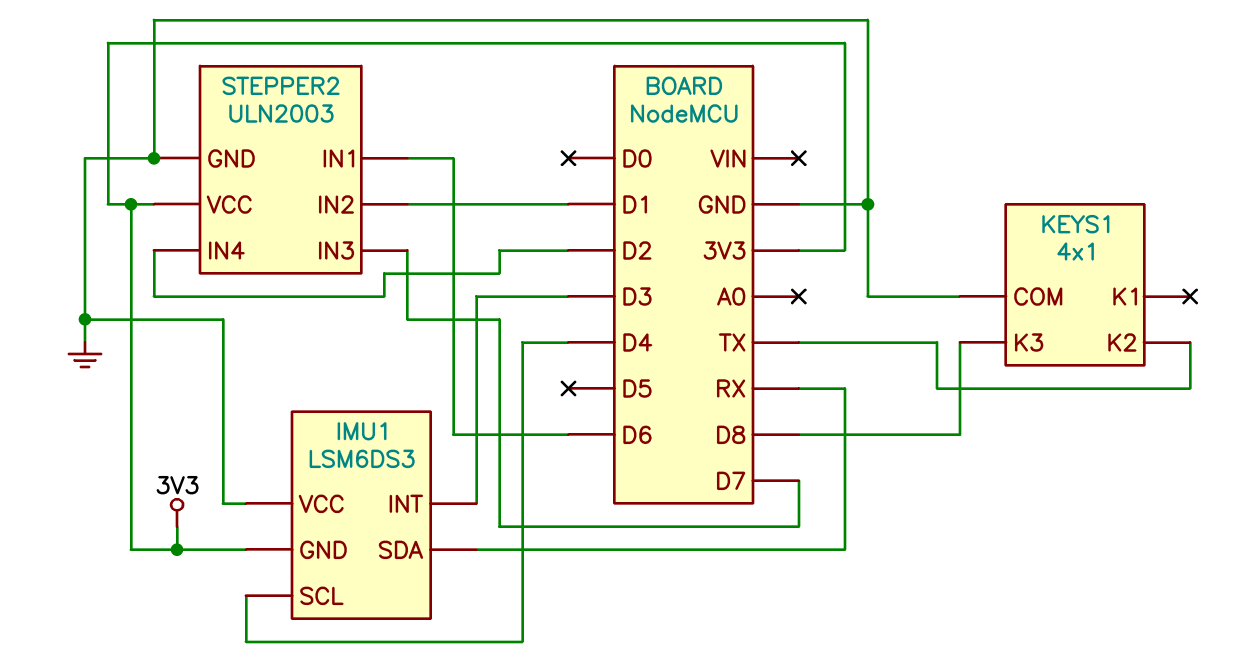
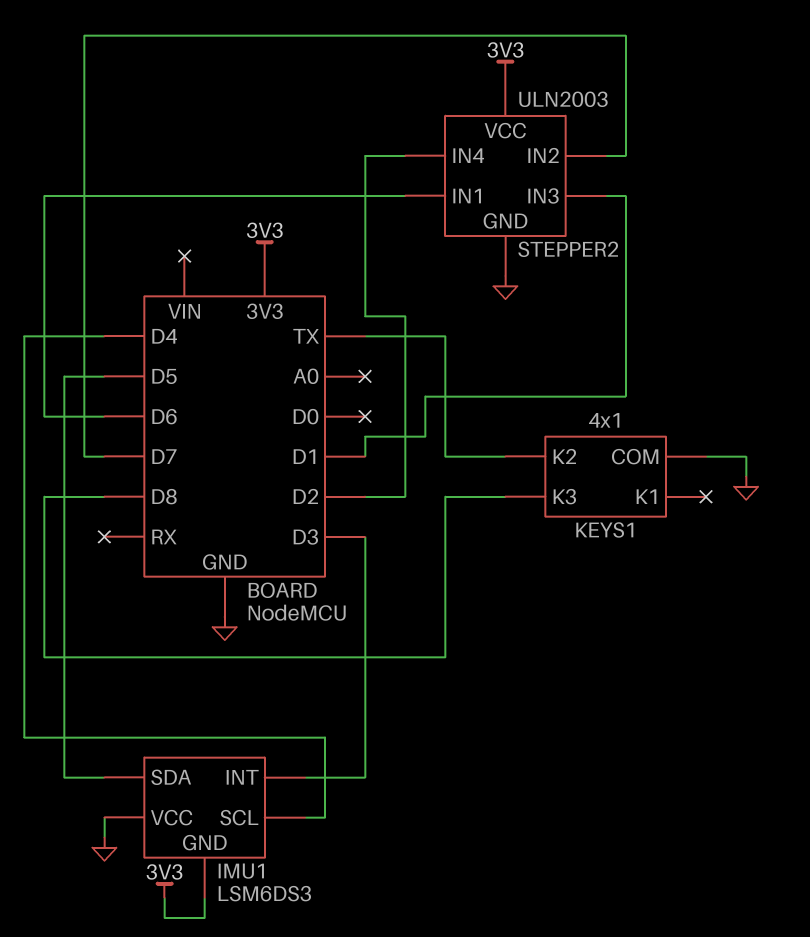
IMU1 pin SDA: RX -> D5
STEPPER2 pin IN2: D1 -> D7
STEPPER2 pin IN3: D7 -> D1

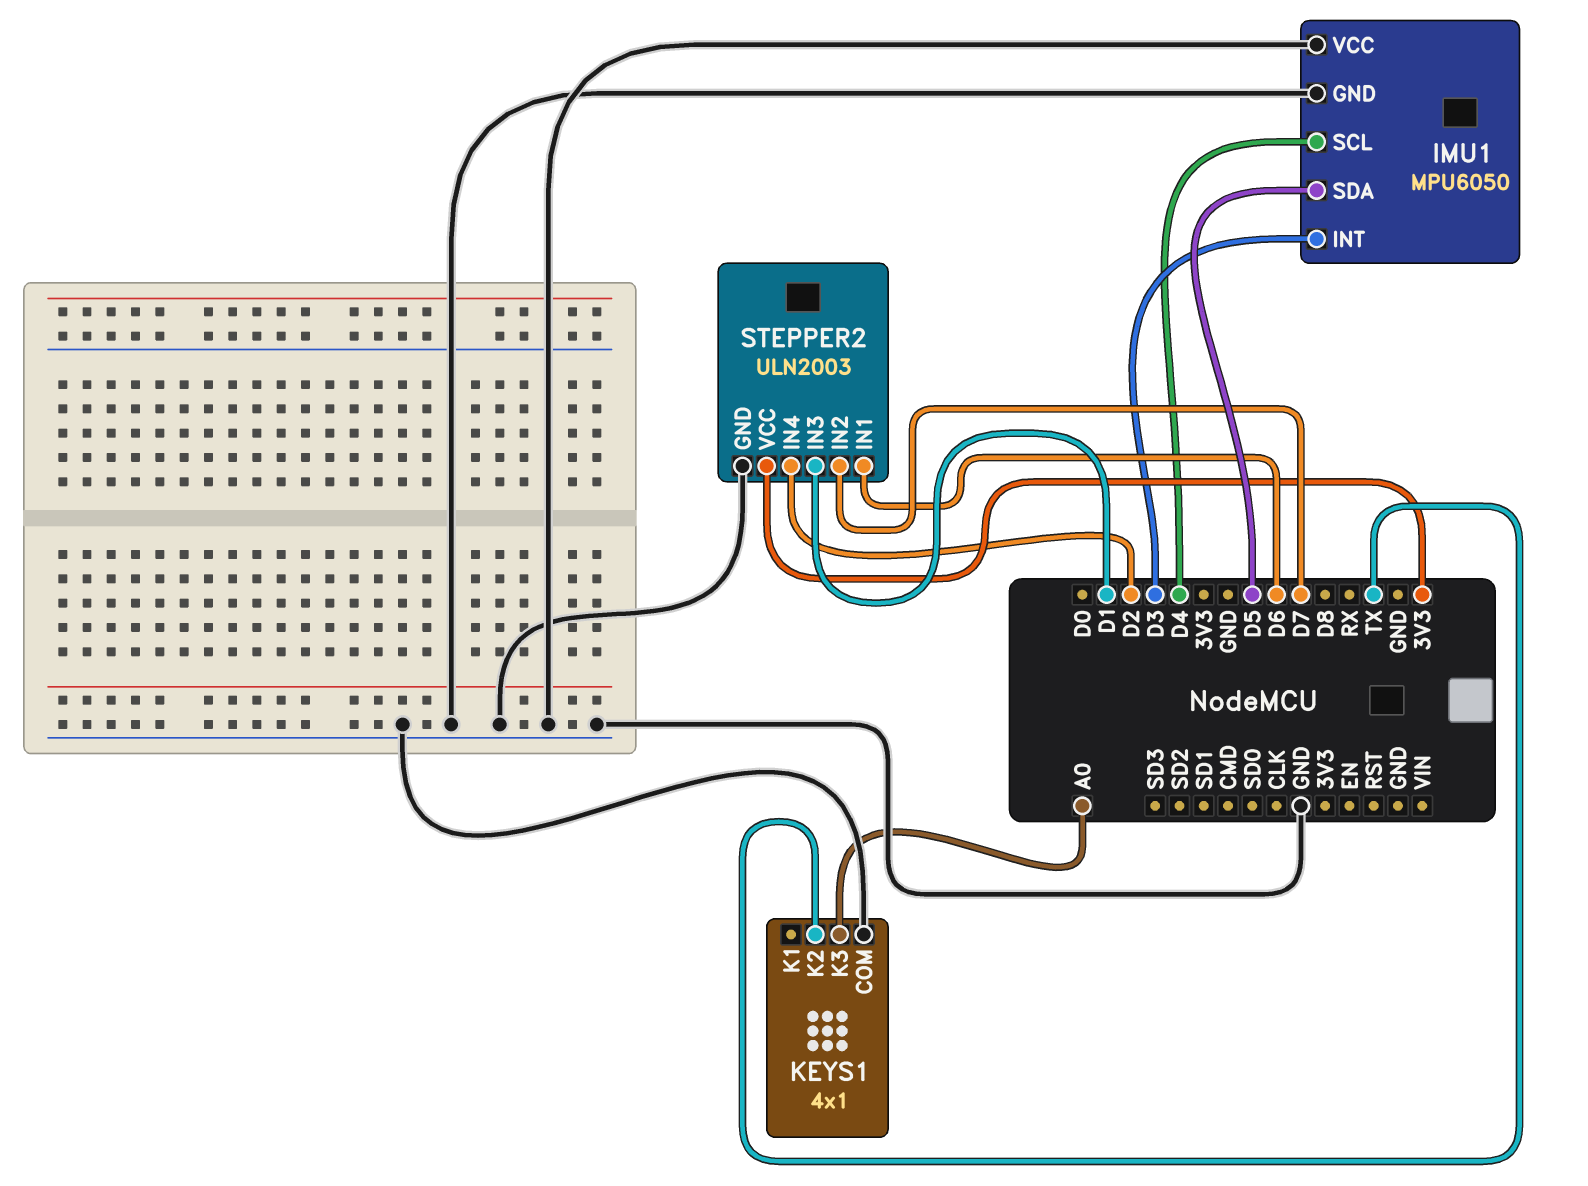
IMU1: LSM6DS3 -> MPU6050
IMU1 pin GND: 3V3 -> GND
KEYS1 pin K3: D8 -> A0

